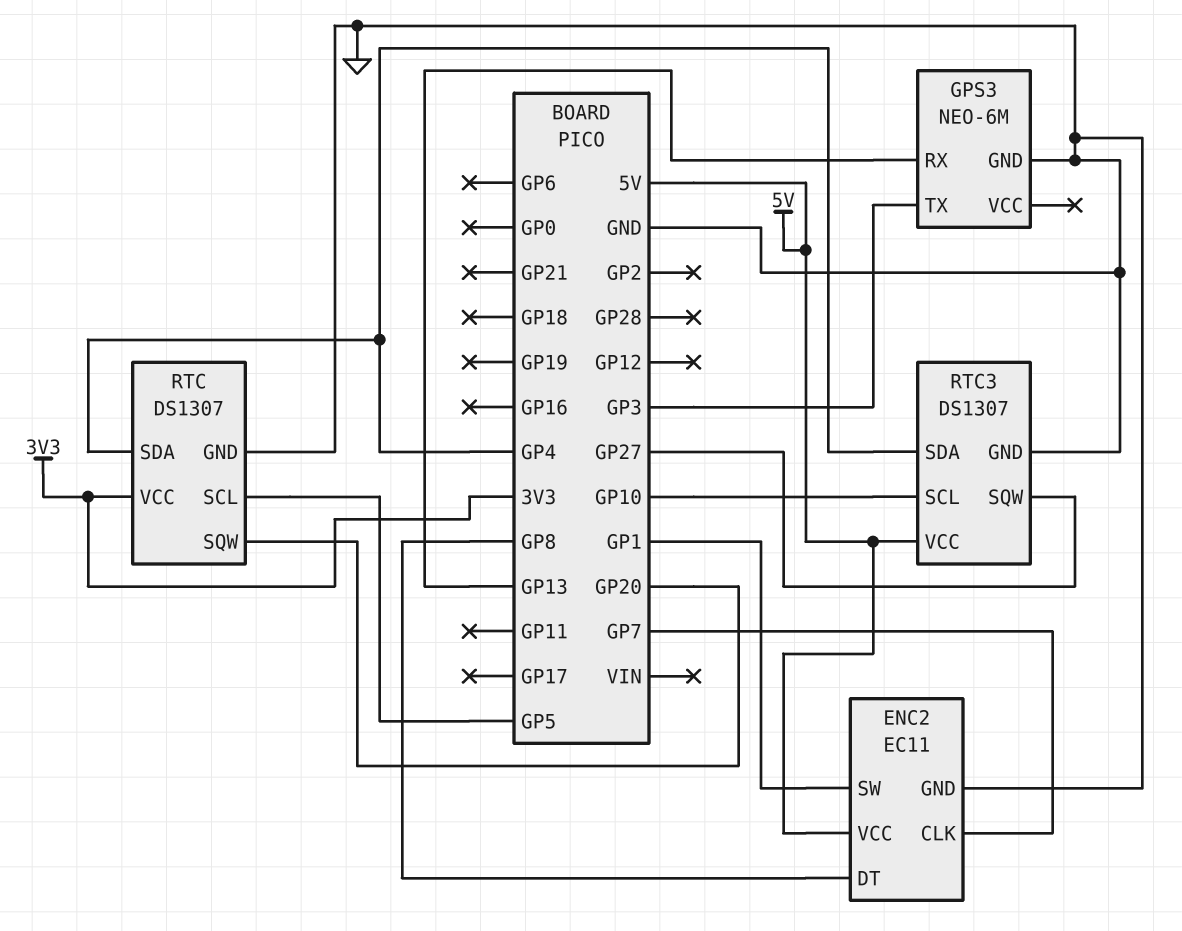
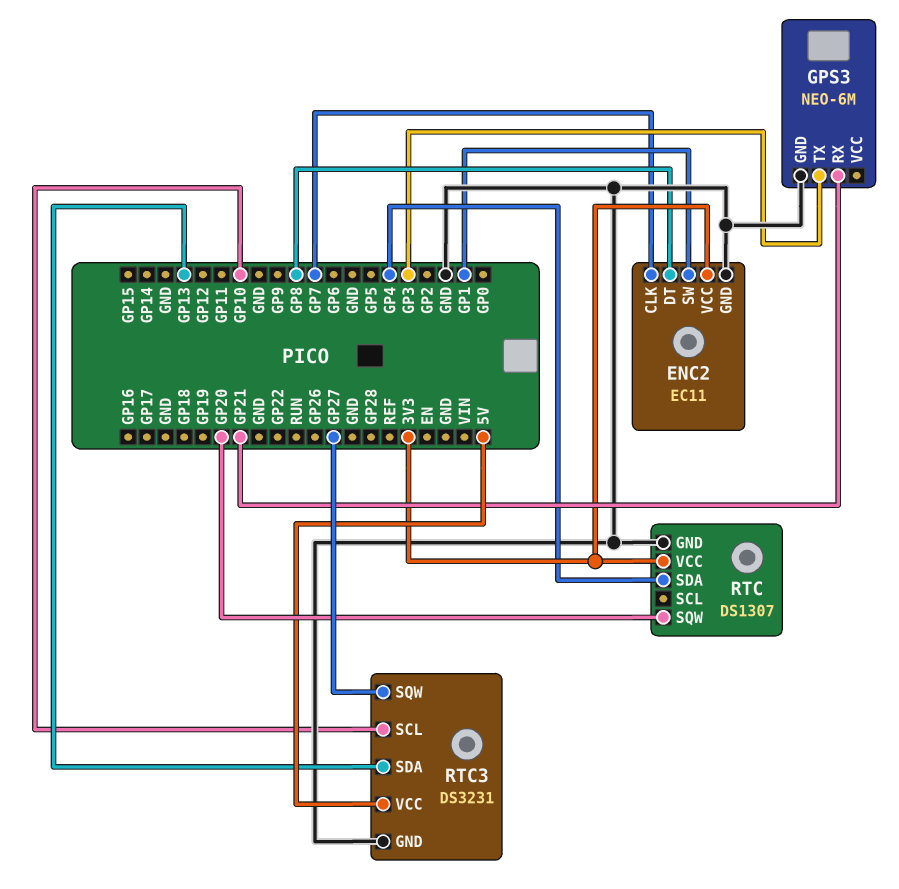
ENC2 pin VCC: 5V -> 3V3
GPS3 pin RX: GP13 -> GP21
RTC pin SCL: GP5 -> none
RTC3: DS1307 -> DS3231
RTC3 pin SDA: GP4 -> GP13

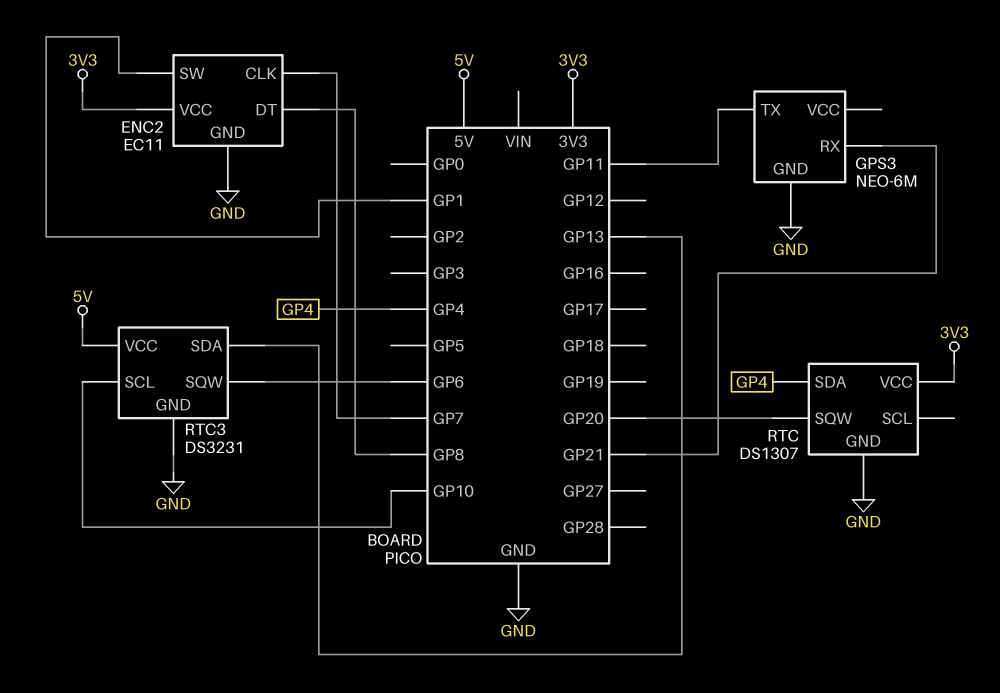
GPS3 pin TX: GP3 -> GP11
RTC3 pin SQW: GP27 -> GP6

